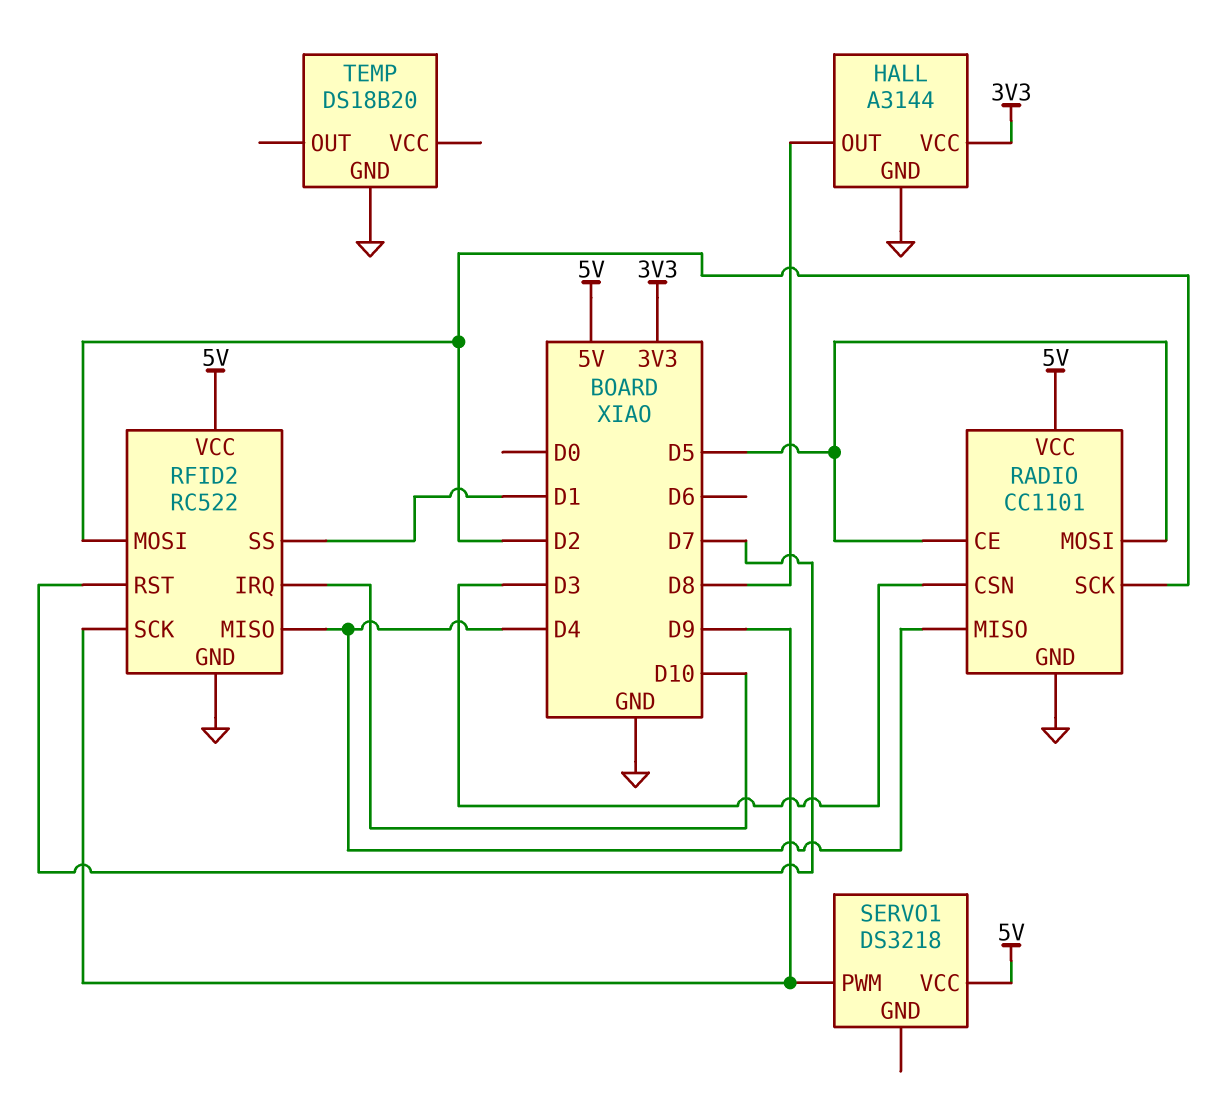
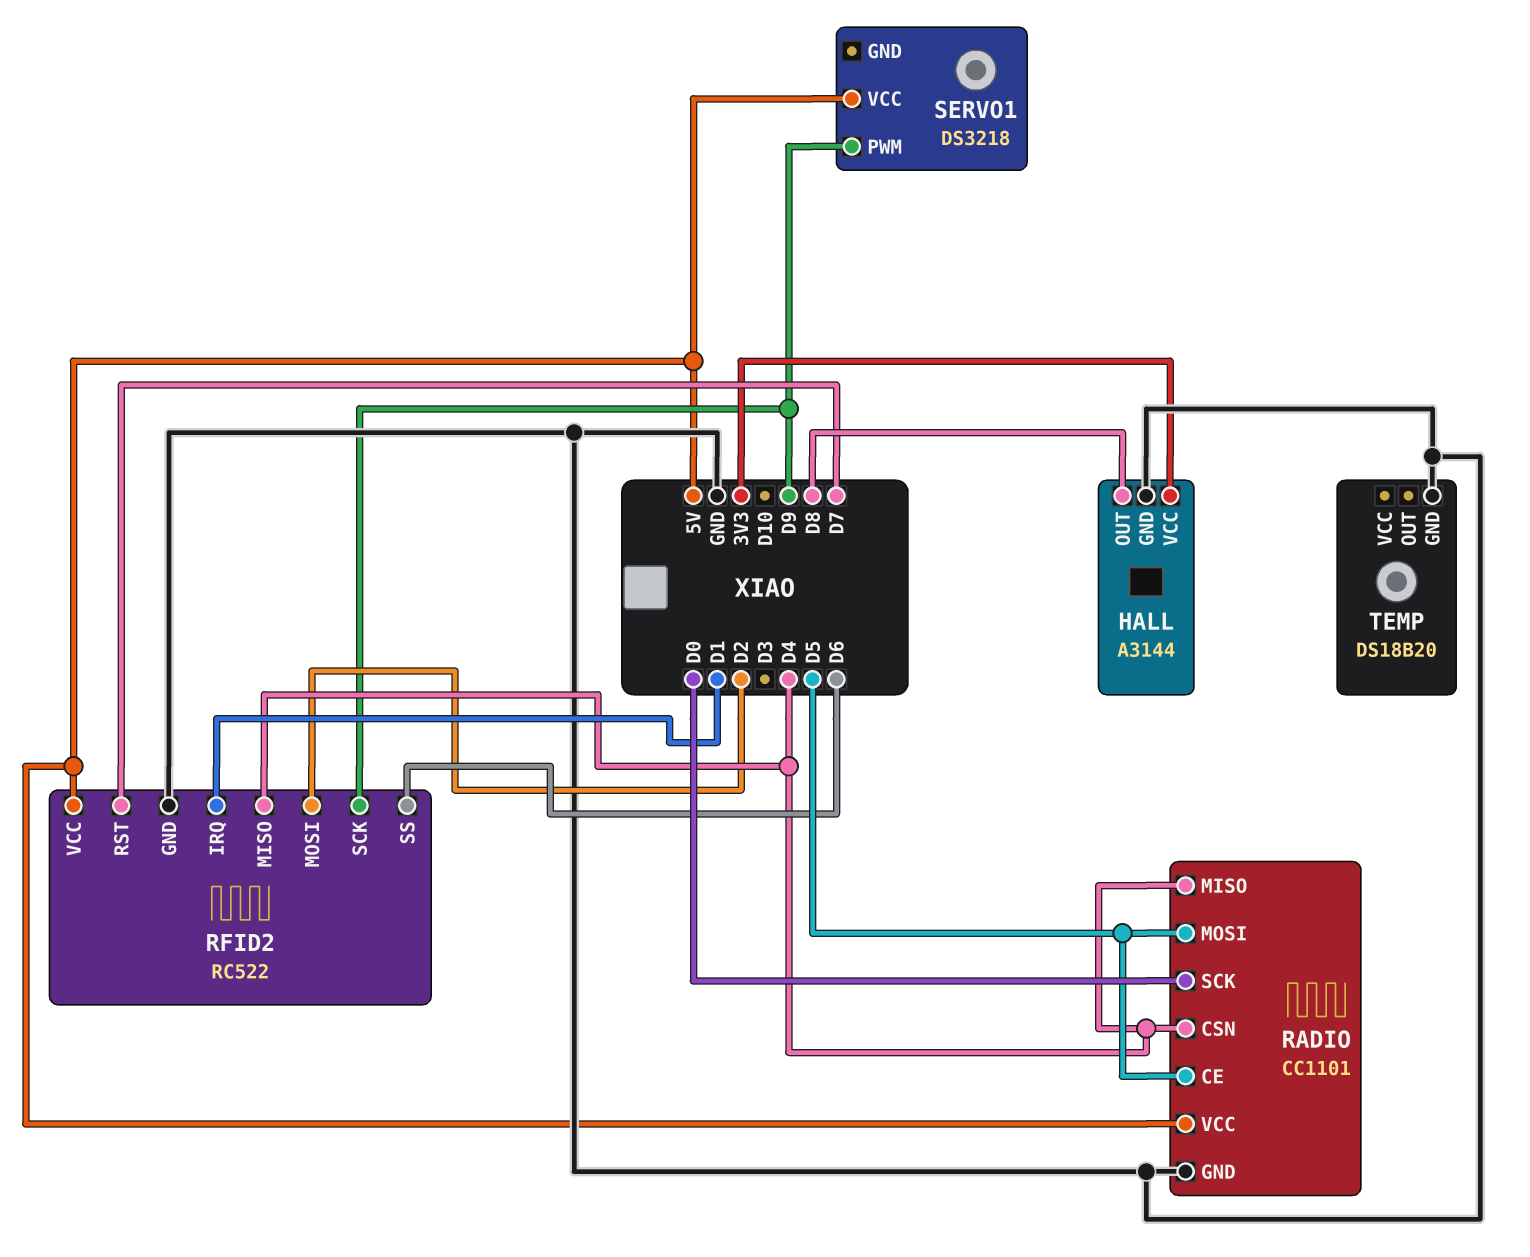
RADIO pin CSN: D3 -> D4
RADIO pin SCK: D2 -> D0
RFID2 pin IRQ: D10 -> D1
RFID2 pin SS: D1 -> D6

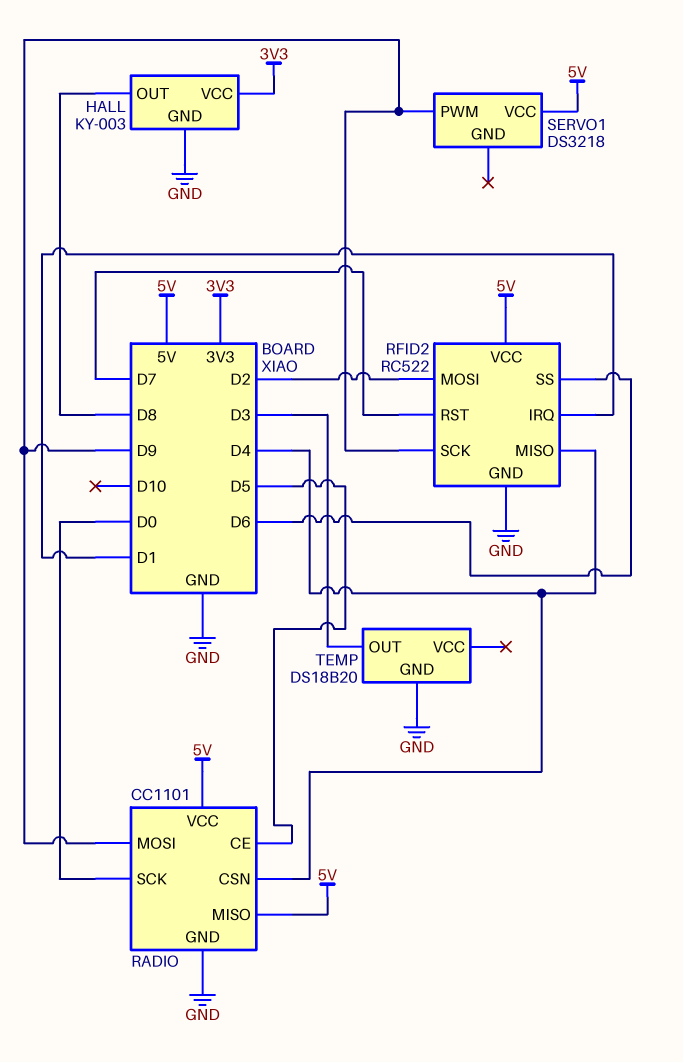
HALL: A3144 -> KY-003
RADIO pin MISO: D4 -> 5V
RADIO pin MOSI: D5 -> D9
TEMP pin OUT: none -> D3

